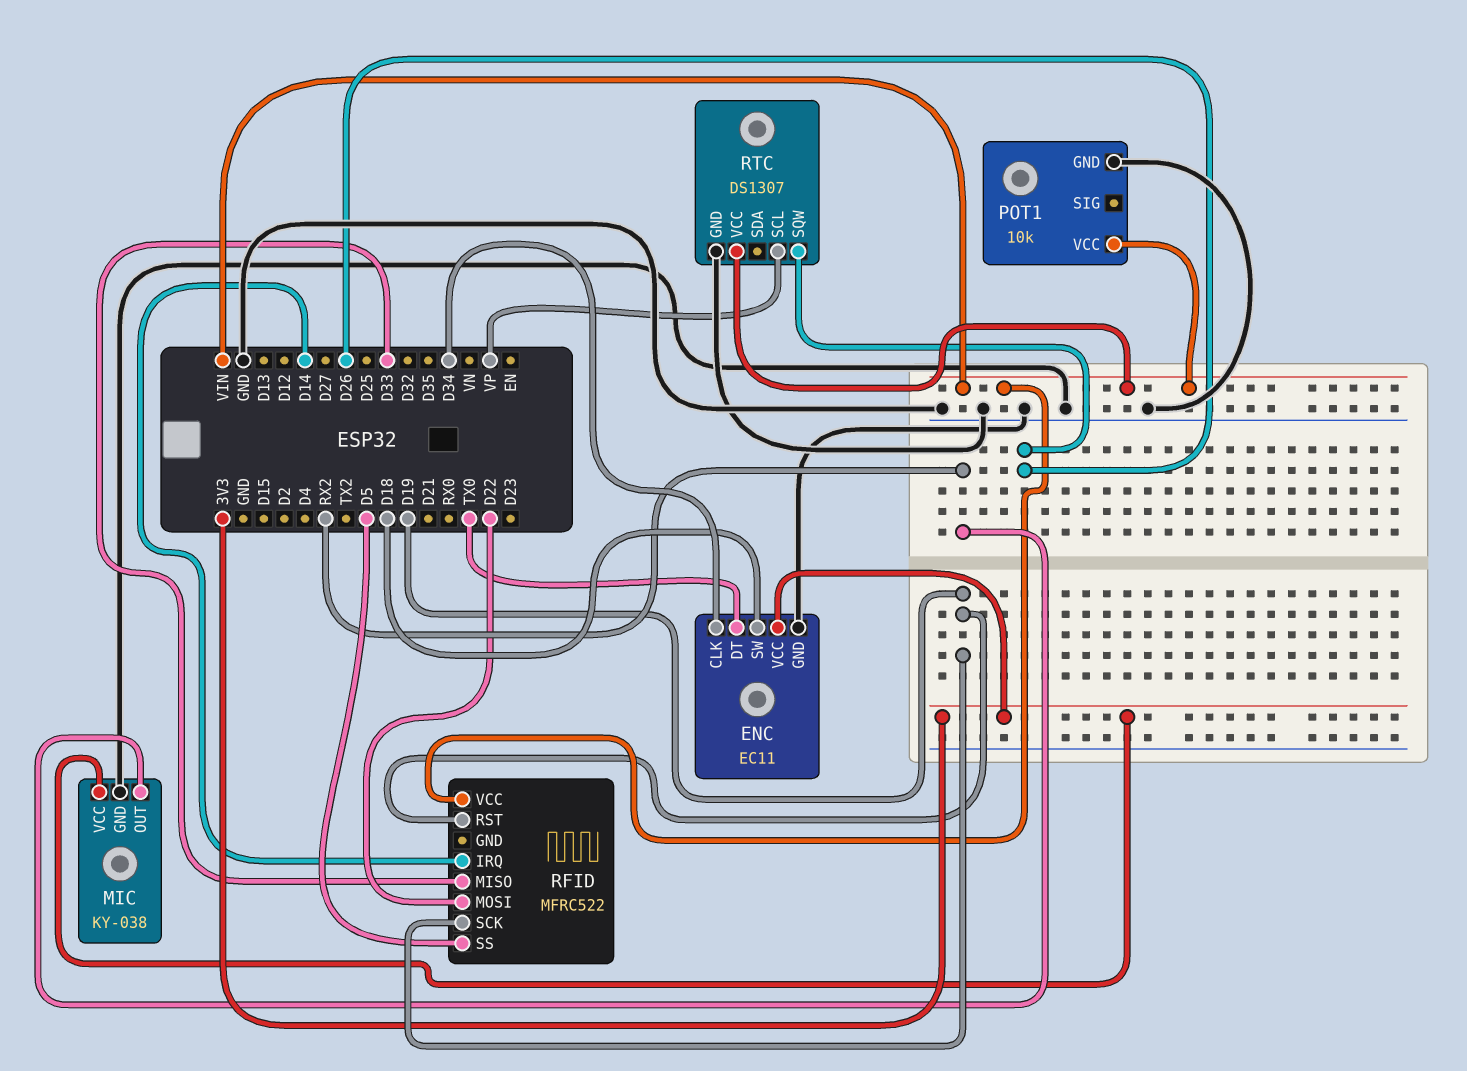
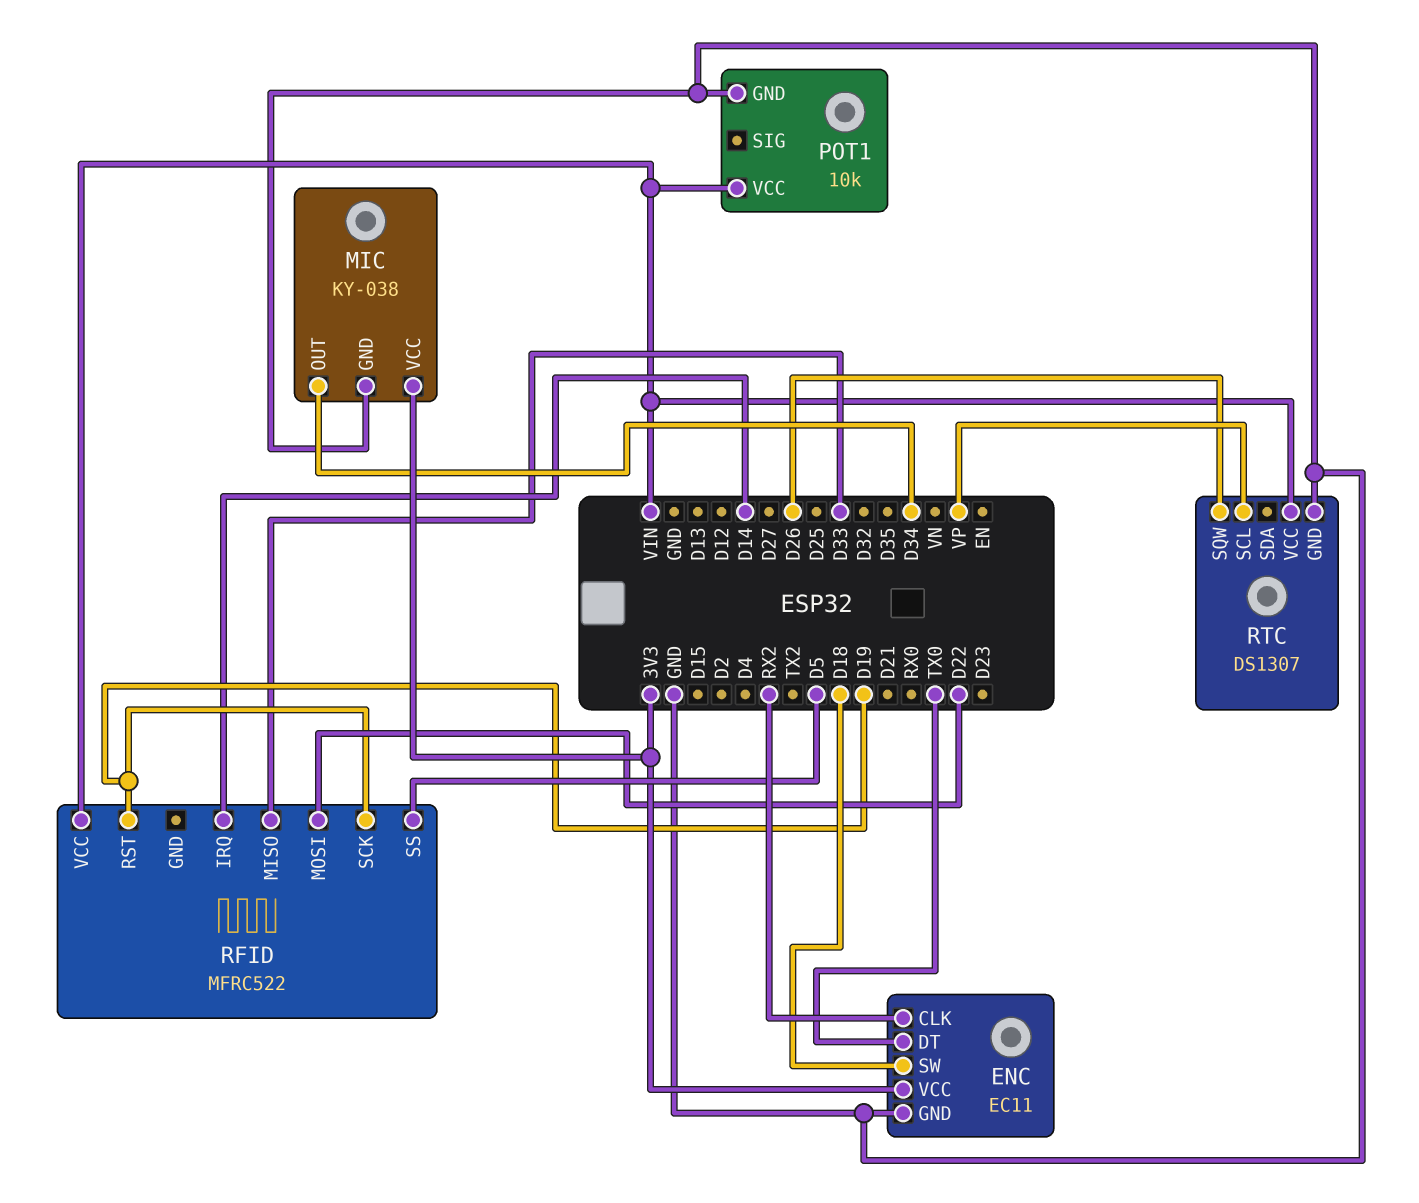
ENC pin CLK: D34 -> RX2
MIC pin OUT: RX2 -> D34

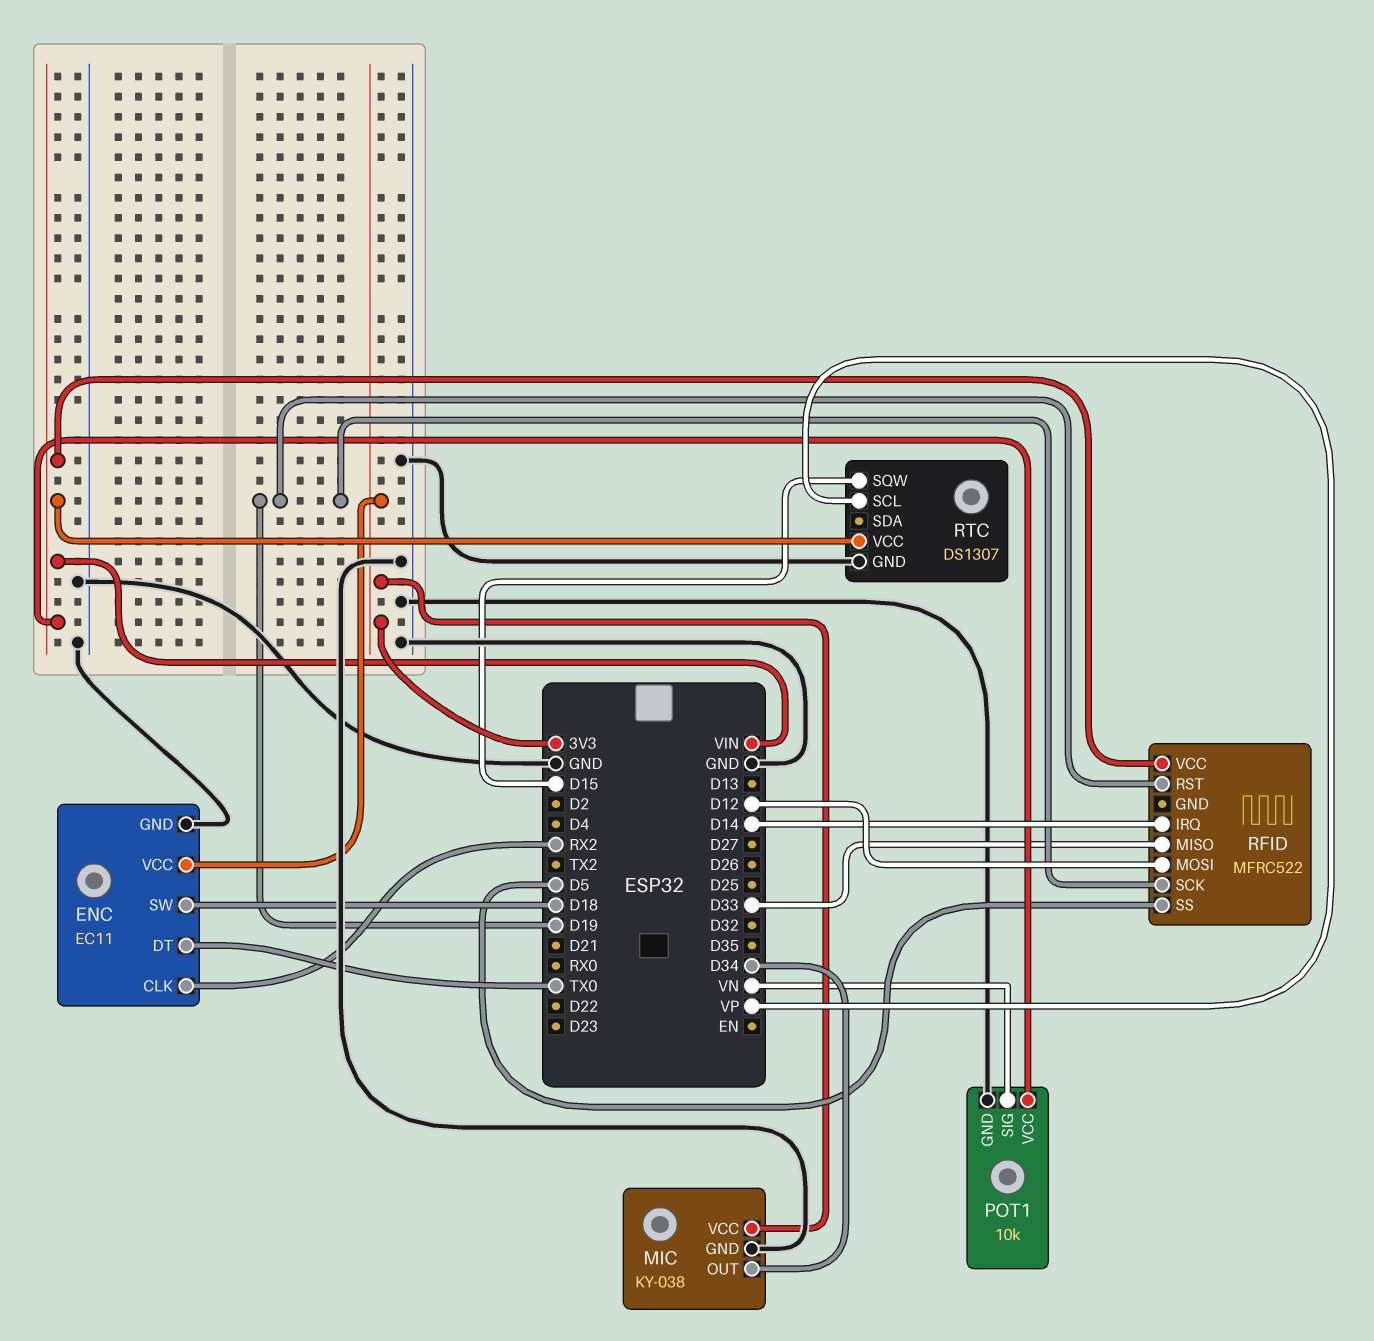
POT1 pin SIG: none -> VN
RFID pin MOSI: D22 -> D12
RTC pin SQW: D26 -> D15

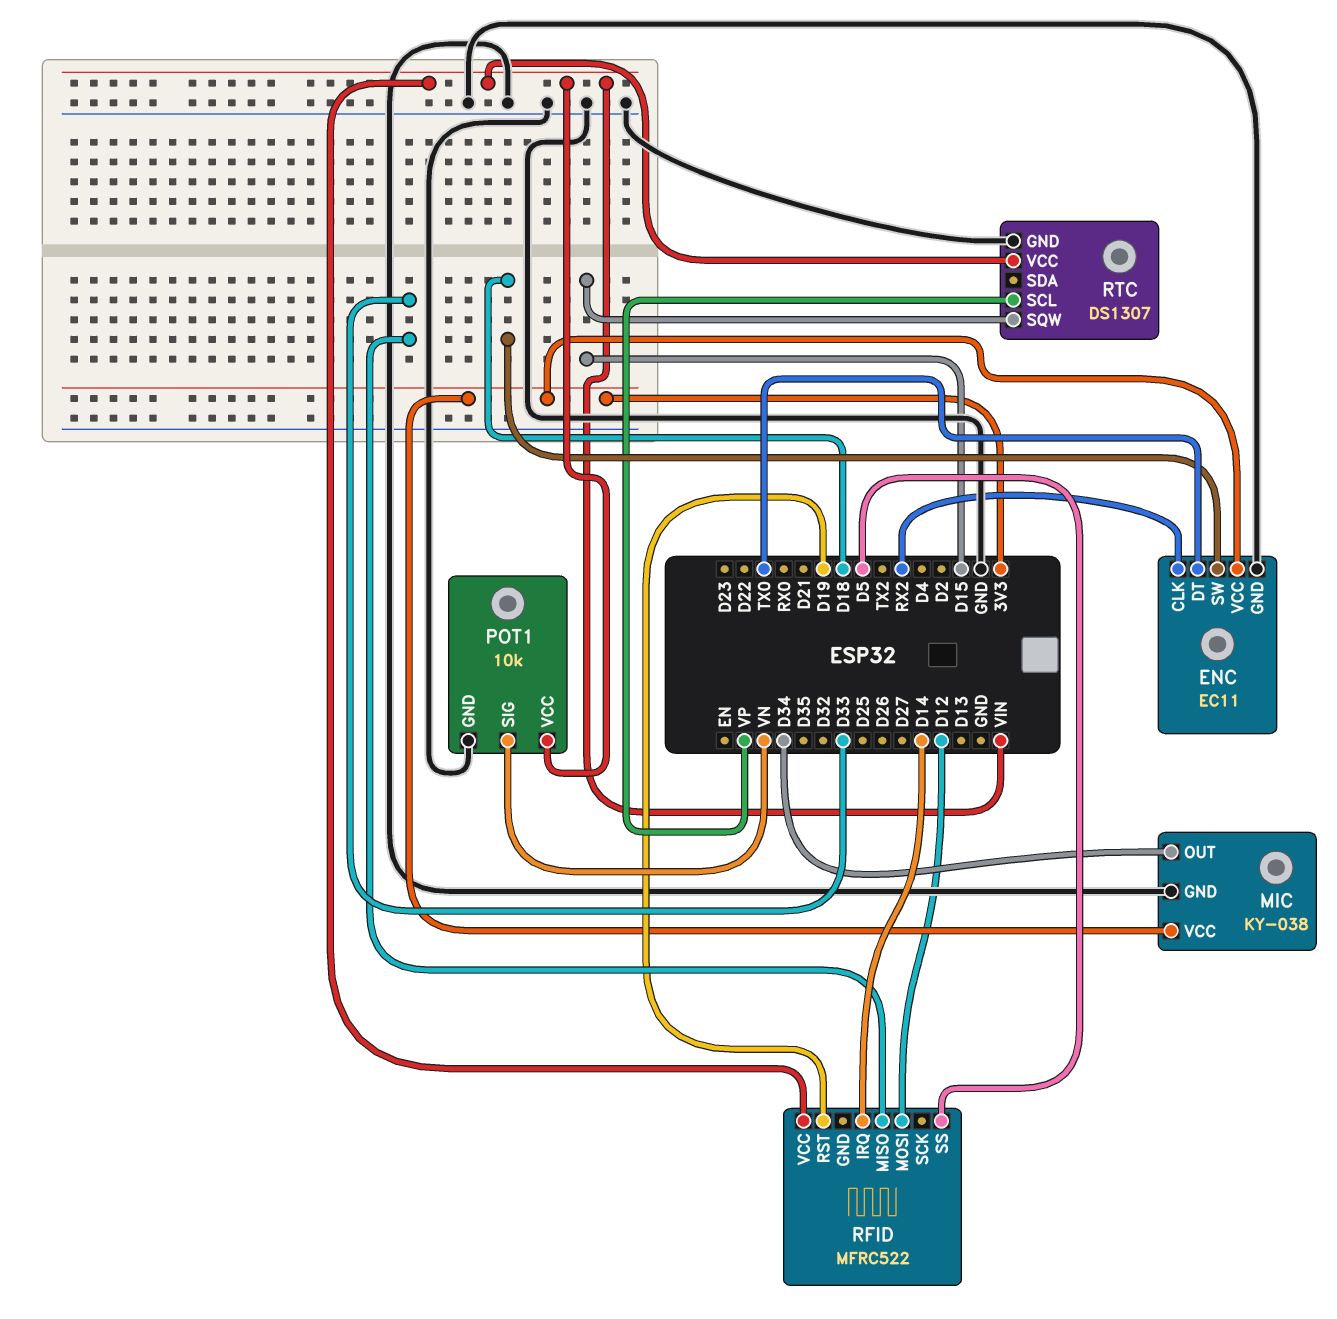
RFID pin SCK: D19 -> none

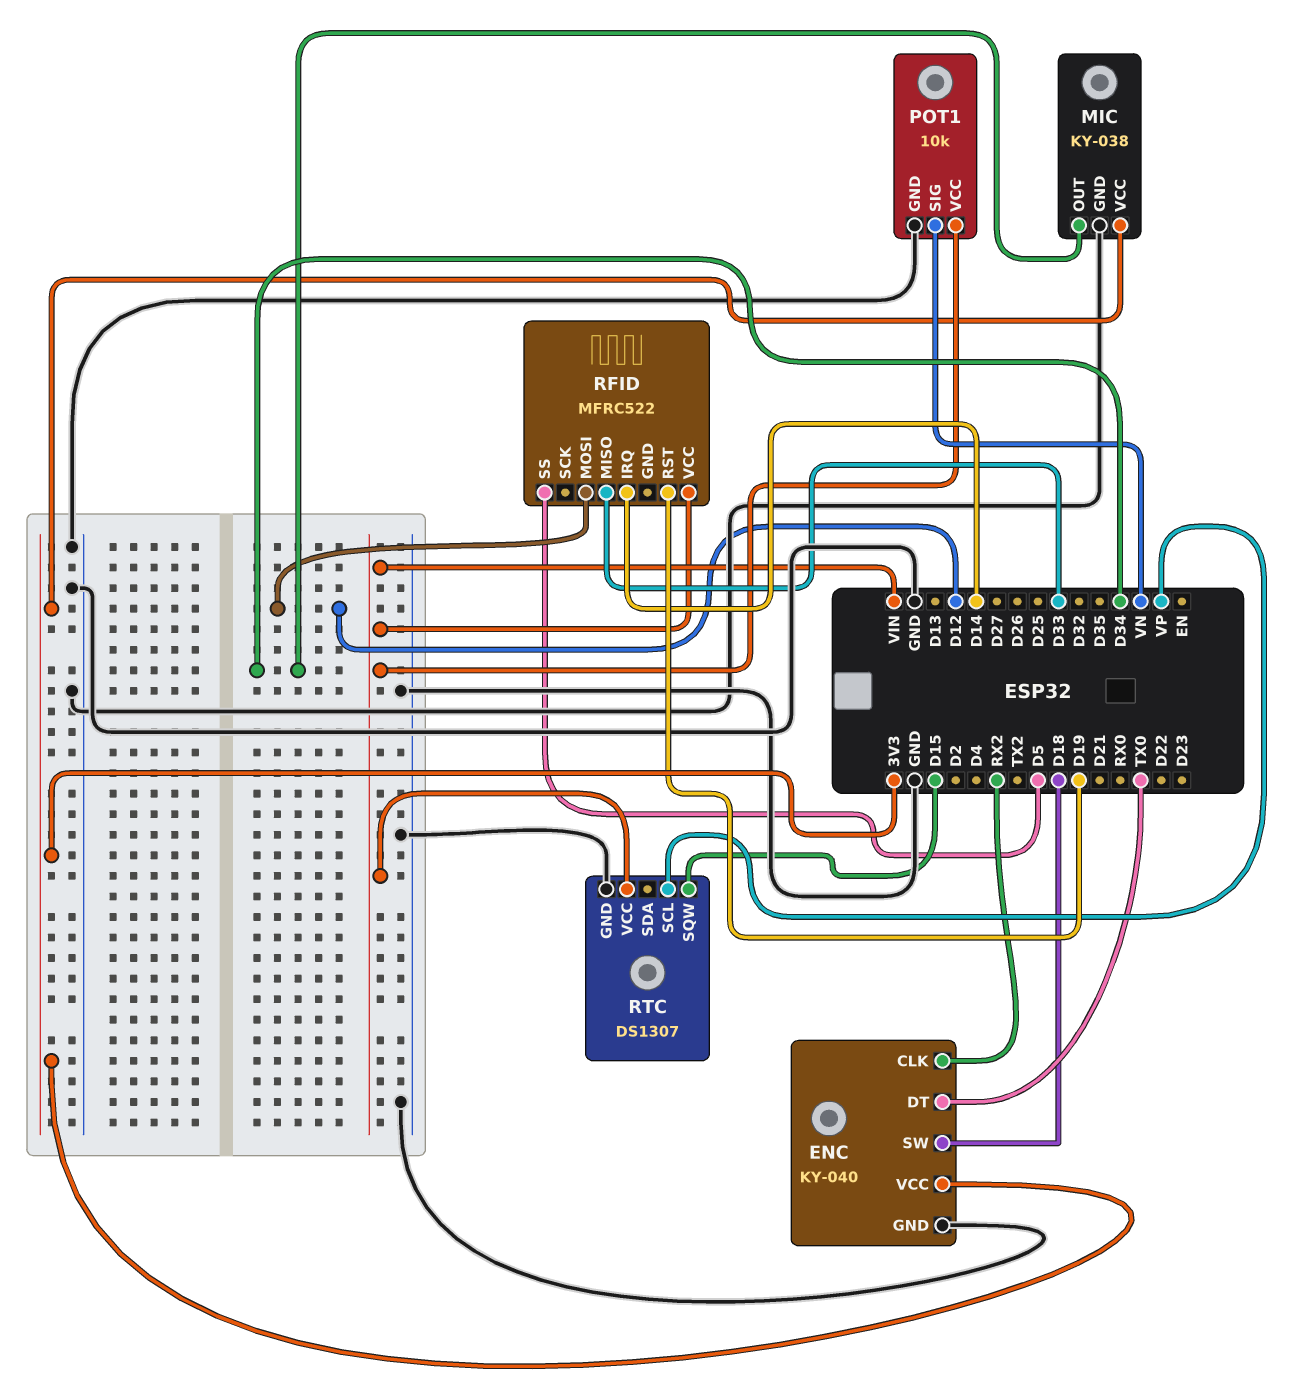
ENC: EC11 -> KY-040

